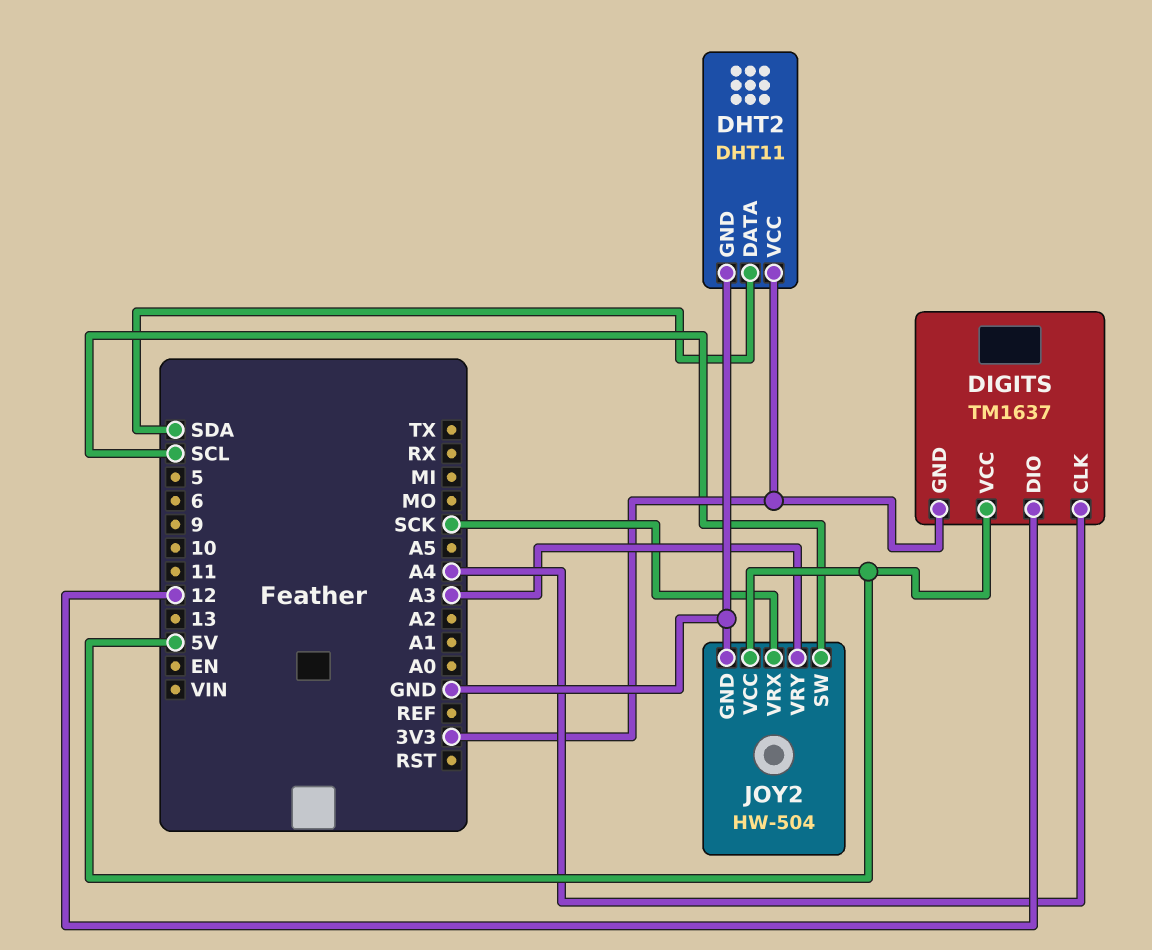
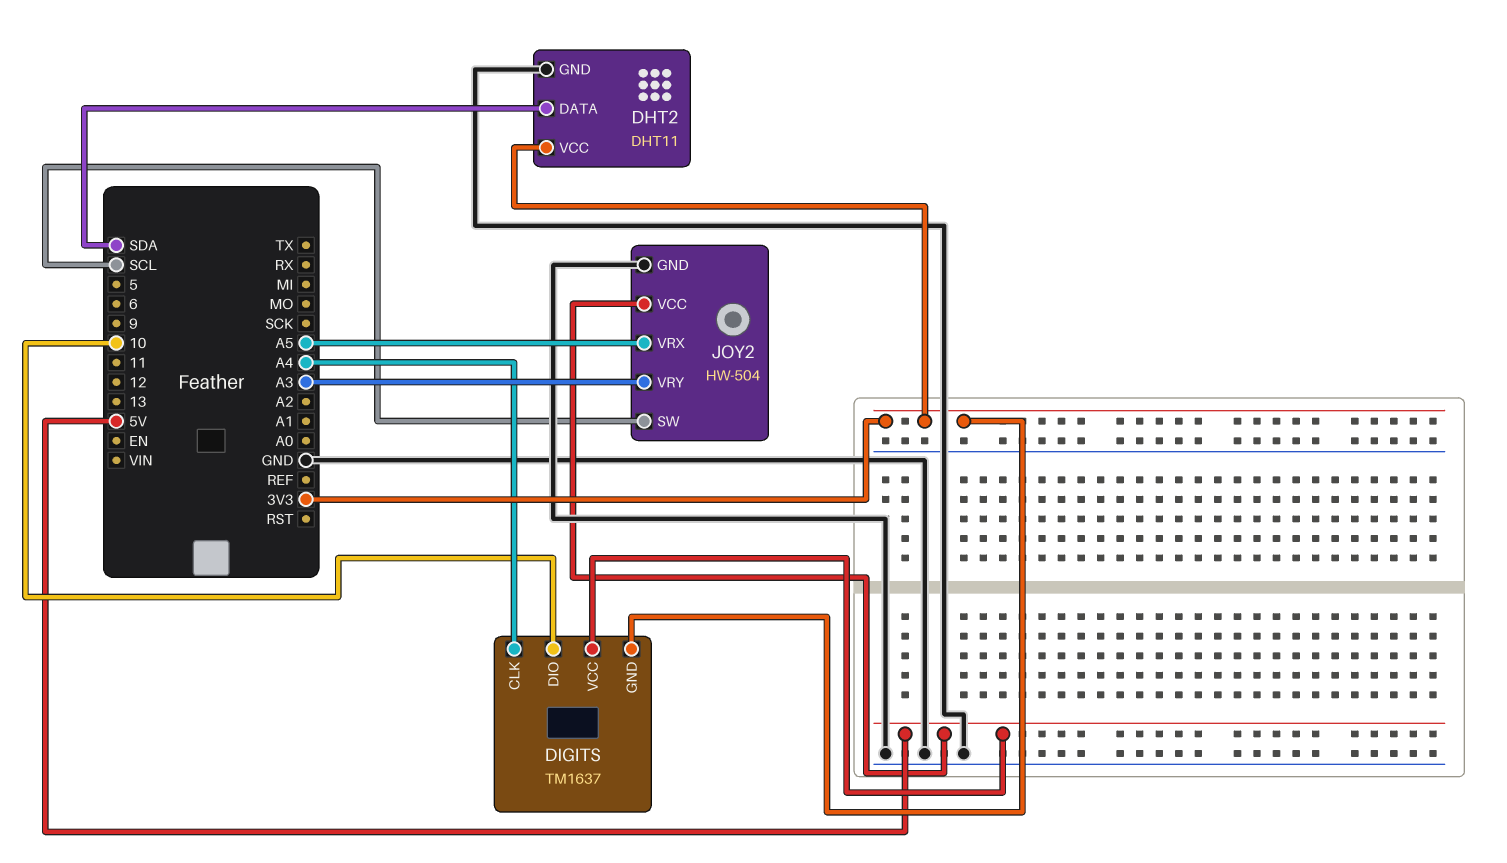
DIGITS pin DIO: 12 -> 10
JOY2 pin VRX: SCK -> A5

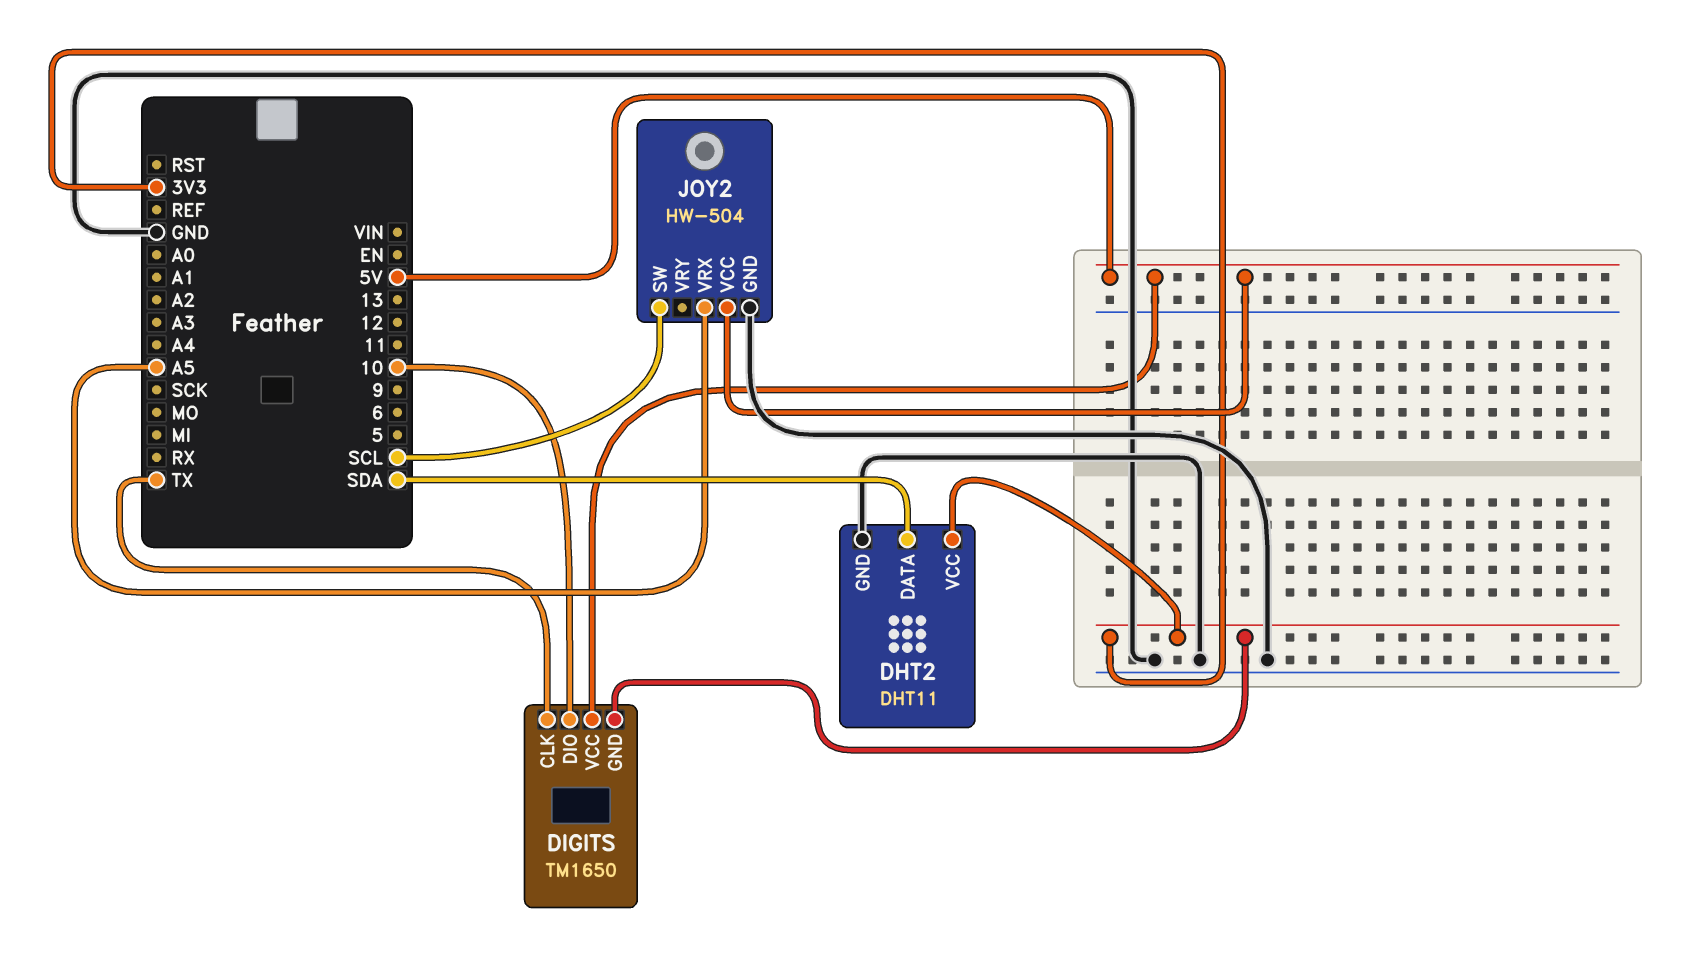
DIGITS: TM1637 -> TM1650
DIGITS pin CLK: A4 -> TX
JOY2 pin VRY: A3 -> none

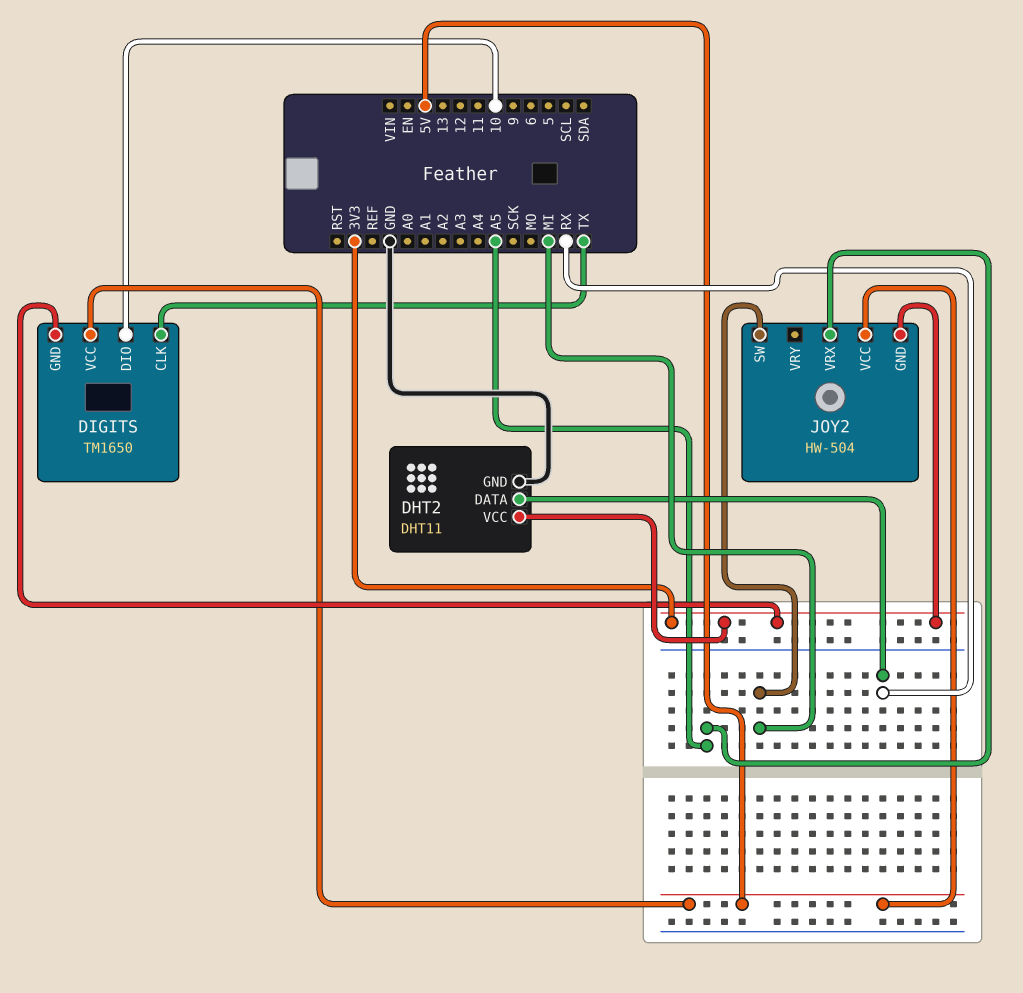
DHT2 pin DATA: SDA -> RX
JOY2 pin GND: GND -> 3V3
JOY2 pin SW: SCL -> MI

